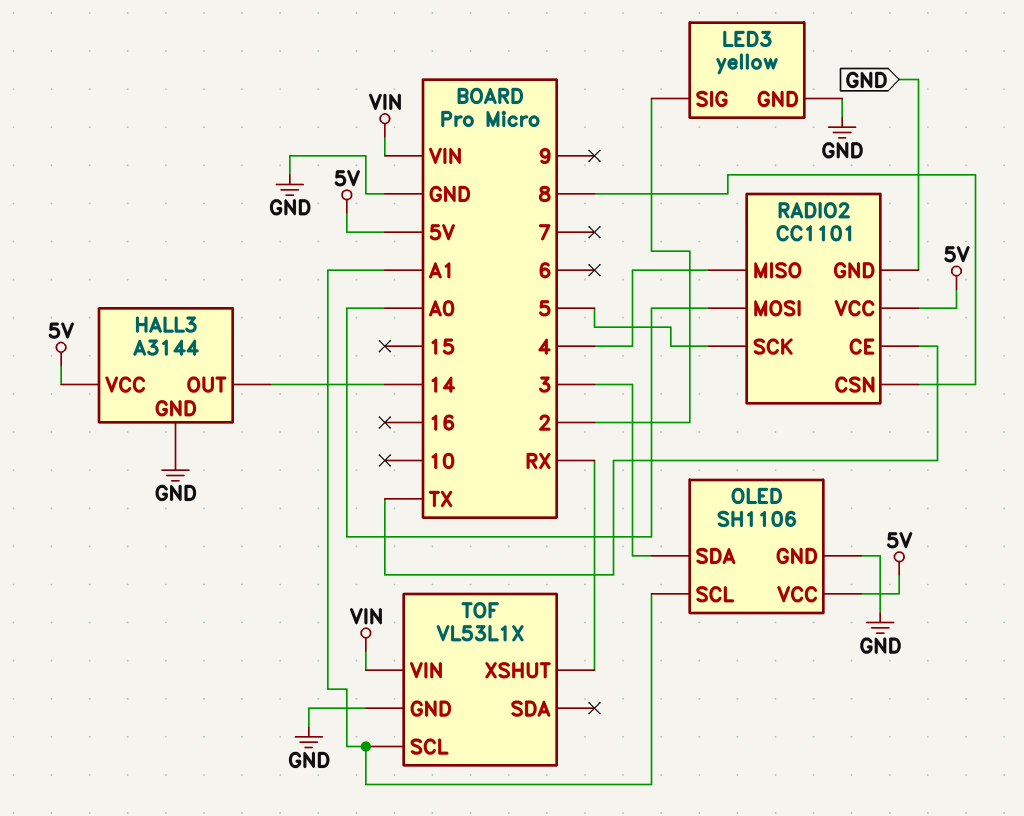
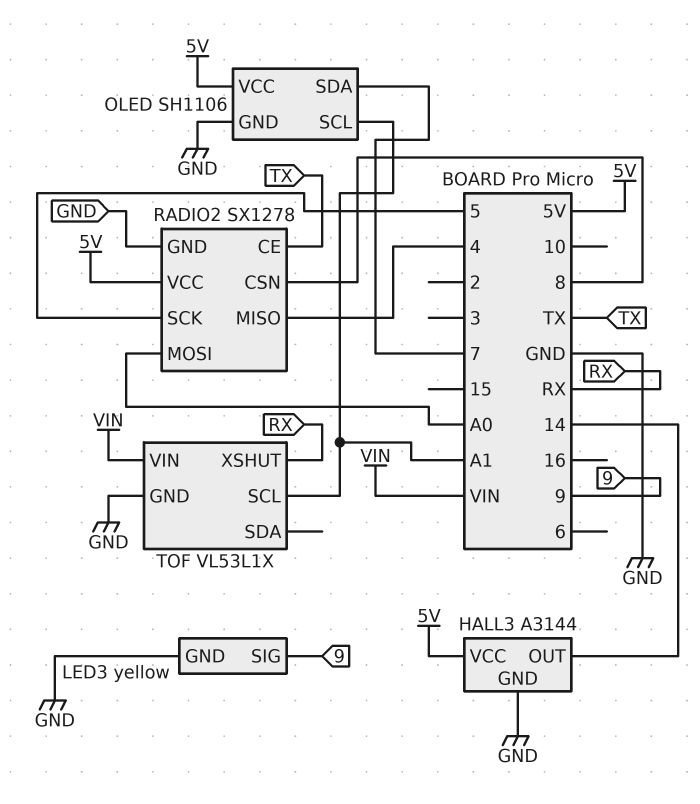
LED3 pin SIG: 2 -> 9
OLED pin SDA: 3 -> 7
RADIO2: CC1101 -> SX1278

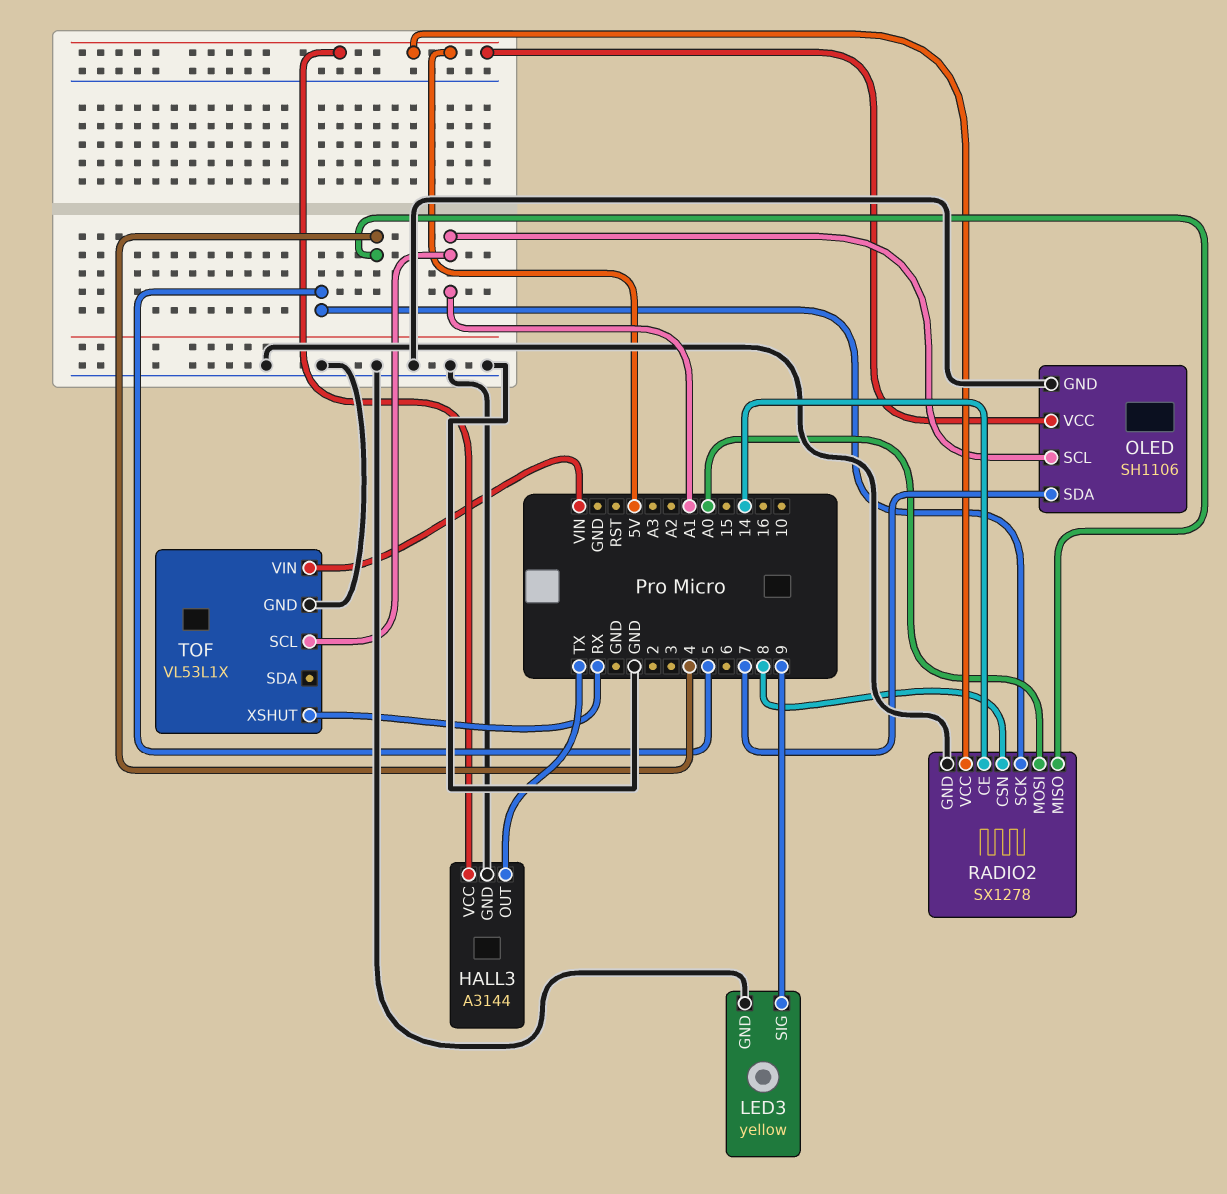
HALL3 pin OUT: 14 -> TX
RADIO2 pin CE: TX -> 14

